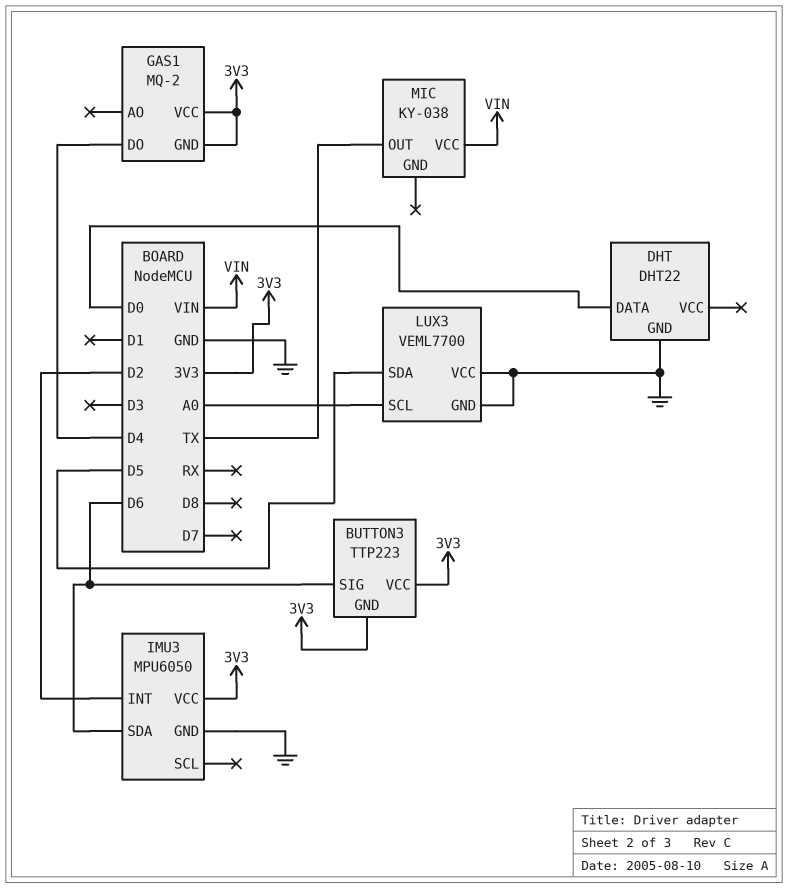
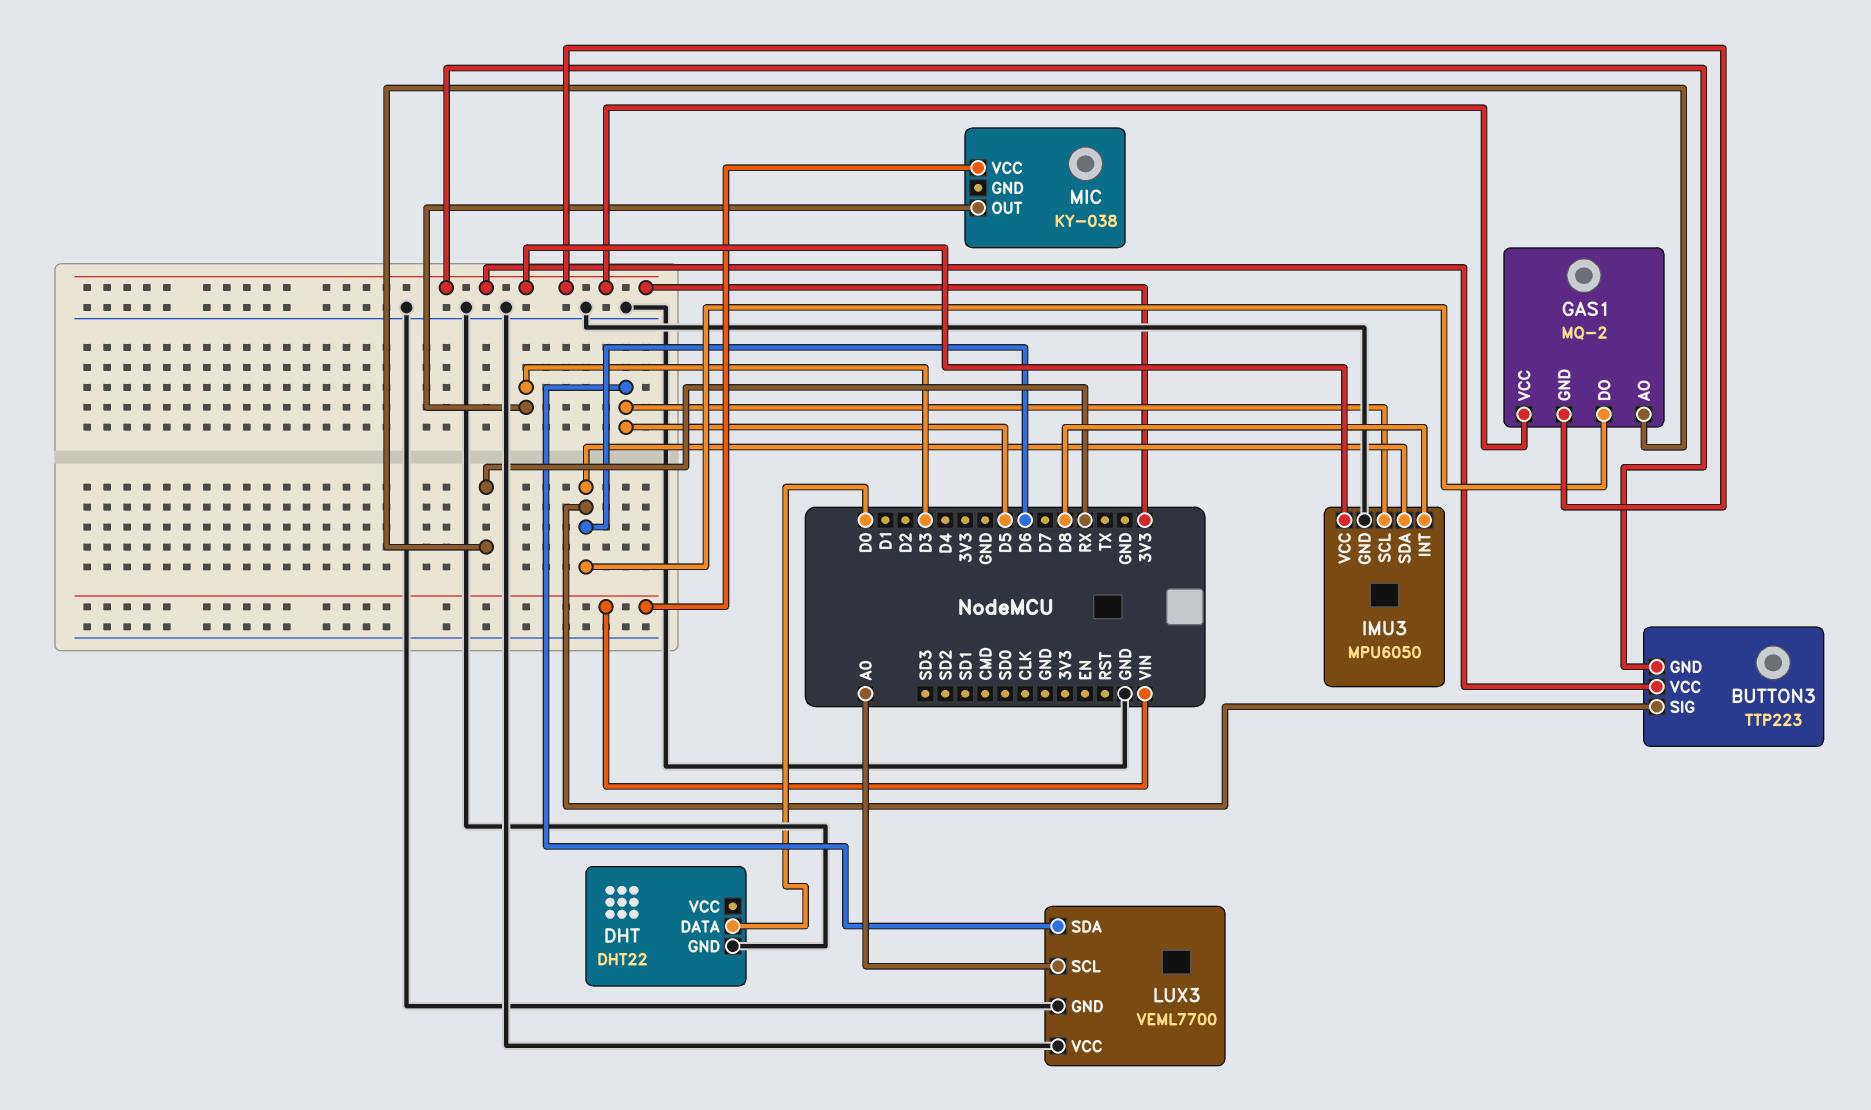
GAS1 pin AO: none -> RX
GAS1 pin DO: D4 -> D6
IMU3 pin INT: D2 -> D8
IMU3 pin SCL: none -> D5
MIC pin OUT: TX -> D3

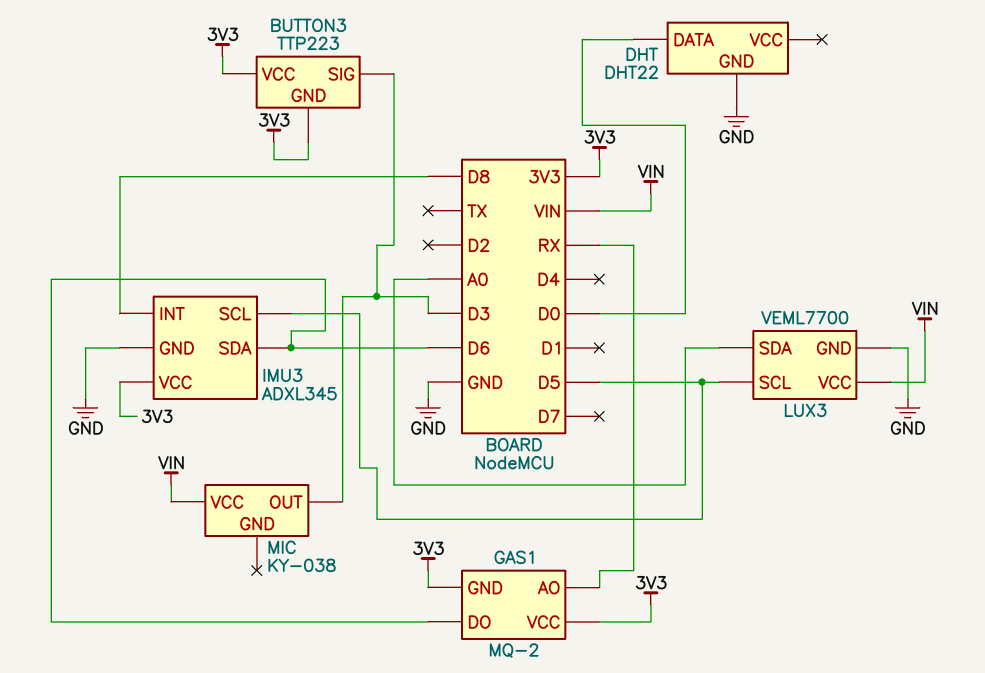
BUTTON3 pin SIG: D6 -> D3
IMU3: MPU6050 -> ADXL345
LUX3 pin SCL: A0 -> D5
LUX3 pin SDA: D5 -> A0
LUX3 pin VCC: GND -> VIN

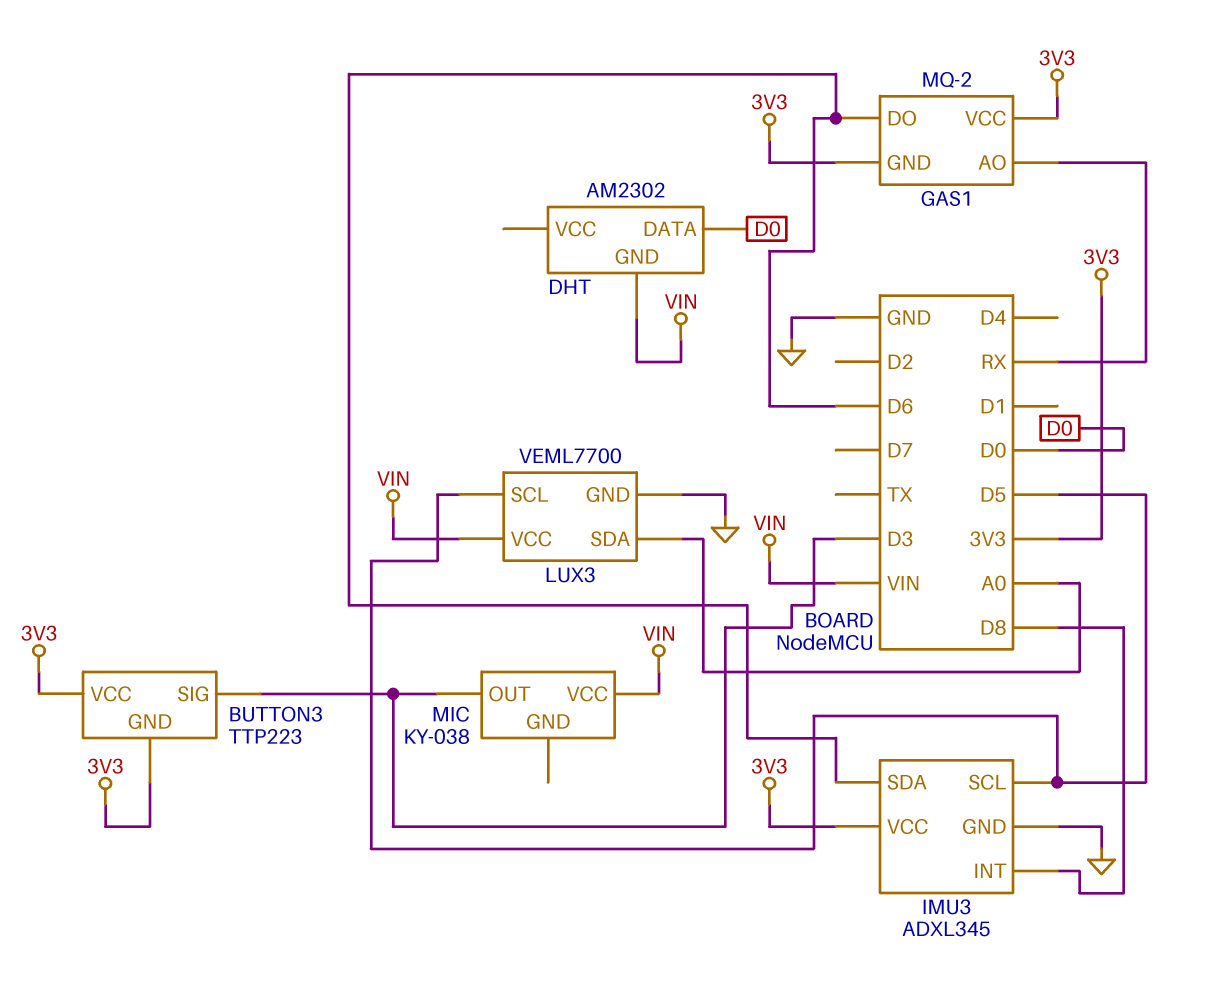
DHT: DHT22 -> AM2302
DHT pin GND: GND -> VIN

